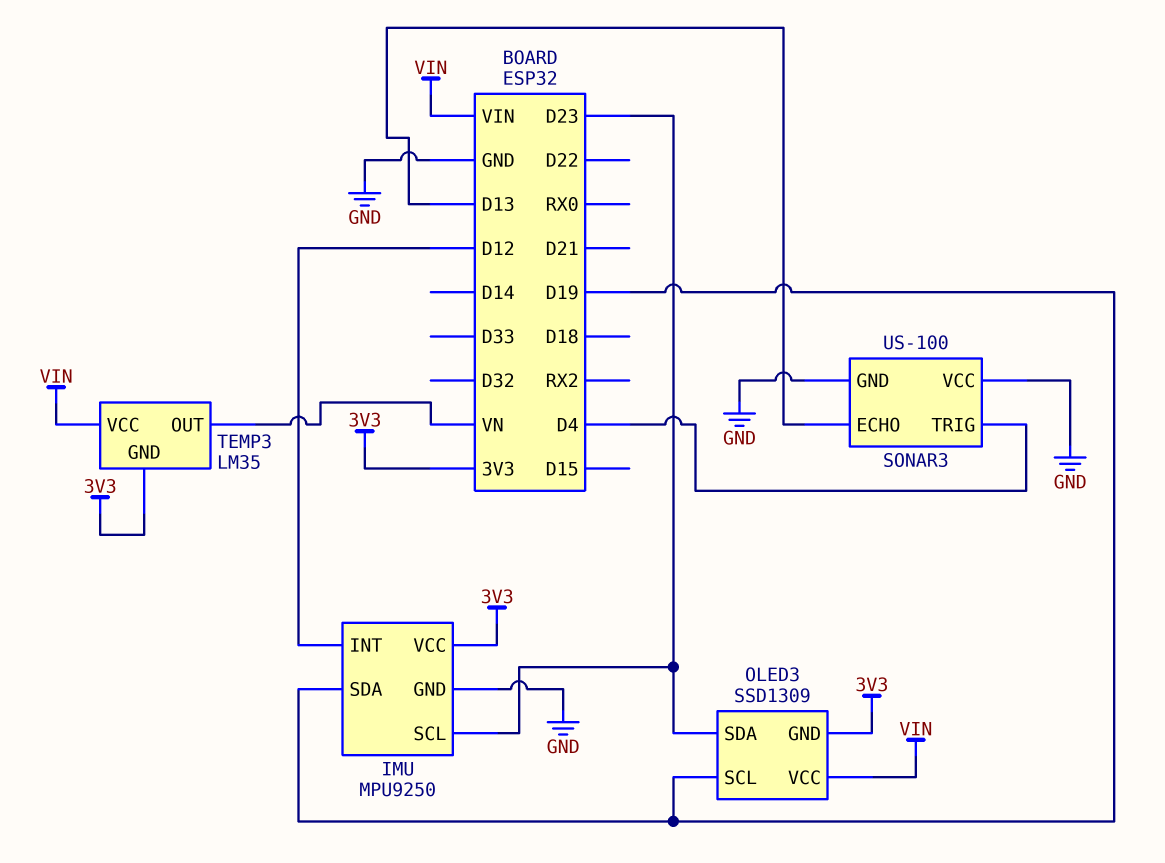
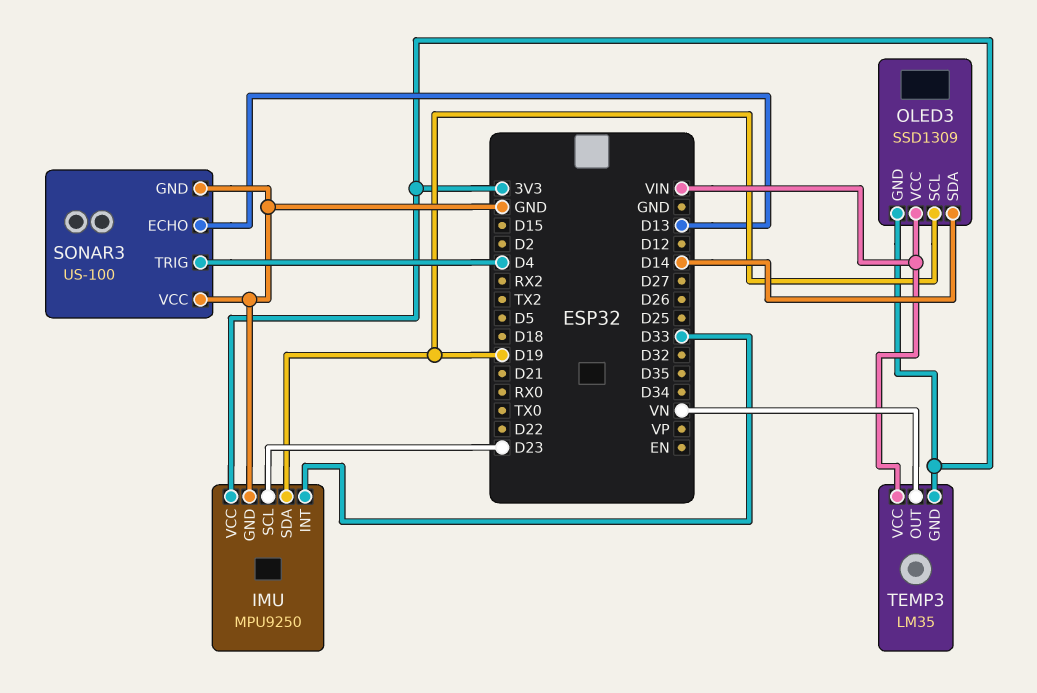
IMU pin INT: D12 -> D33
OLED3 pin SDA: D23 -> D14

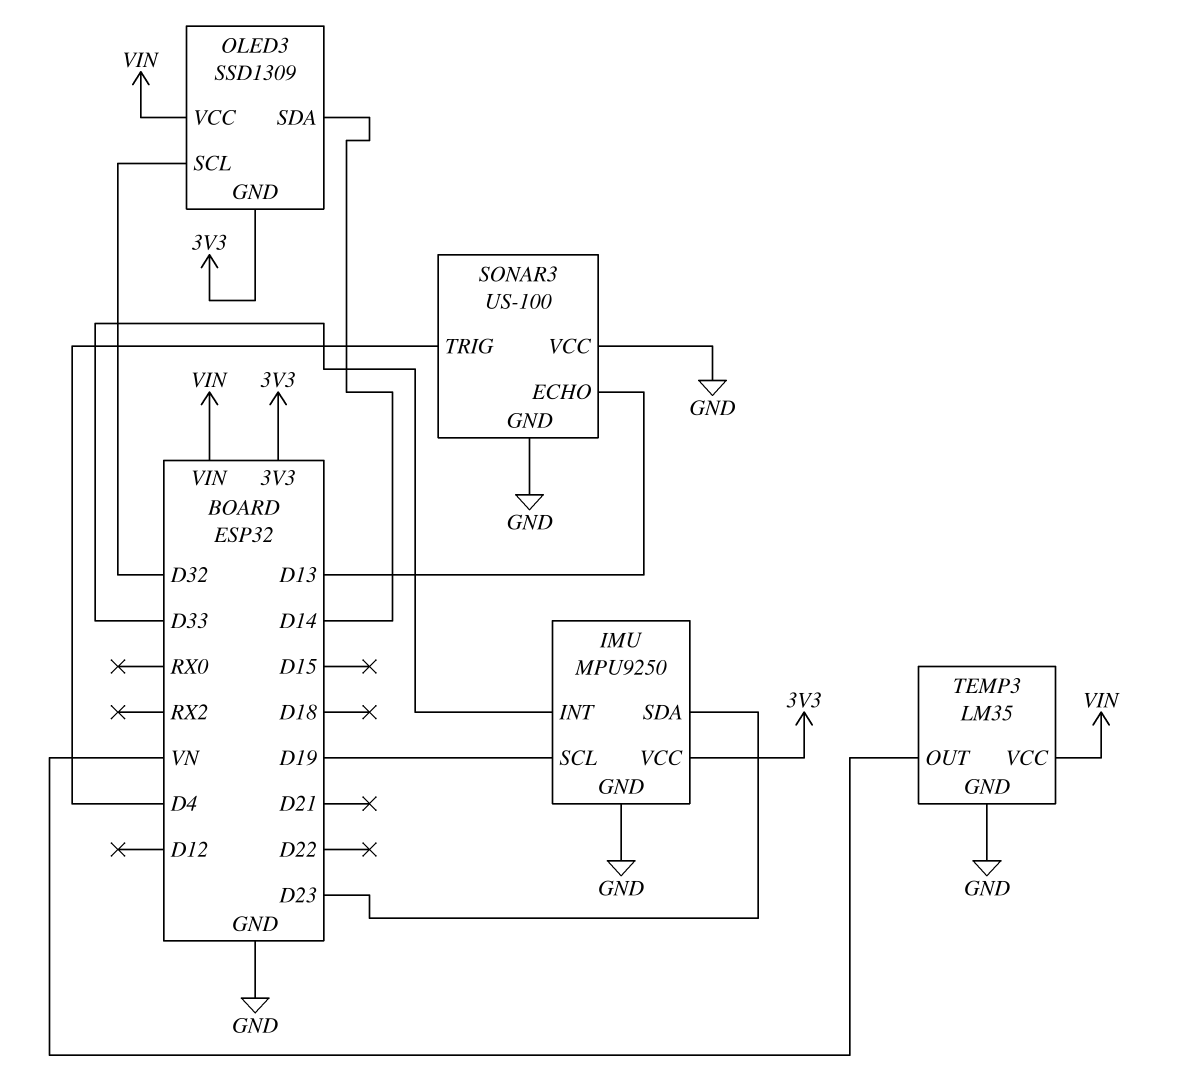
IMU pin SCL: D23 -> D19
IMU pin SDA: D19 -> D23
OLED3 pin SCL: D19 -> D32
TEMP3 pin GND: 3V3 -> GND

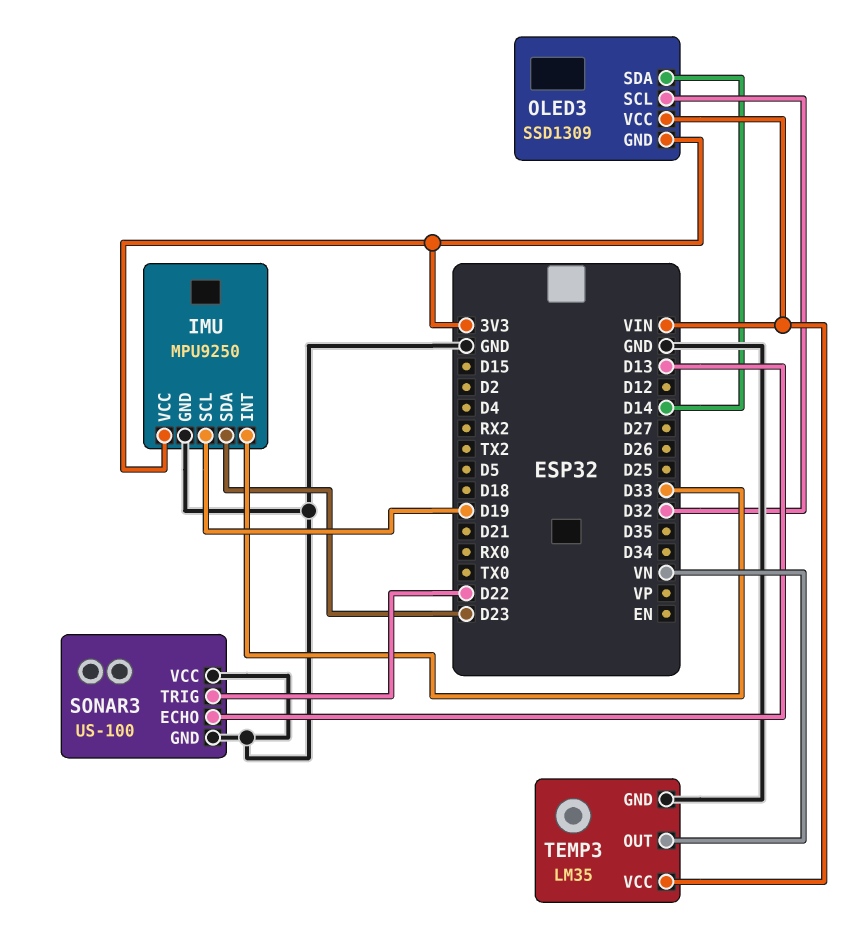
SONAR3 pin TRIG: D4 -> D22

